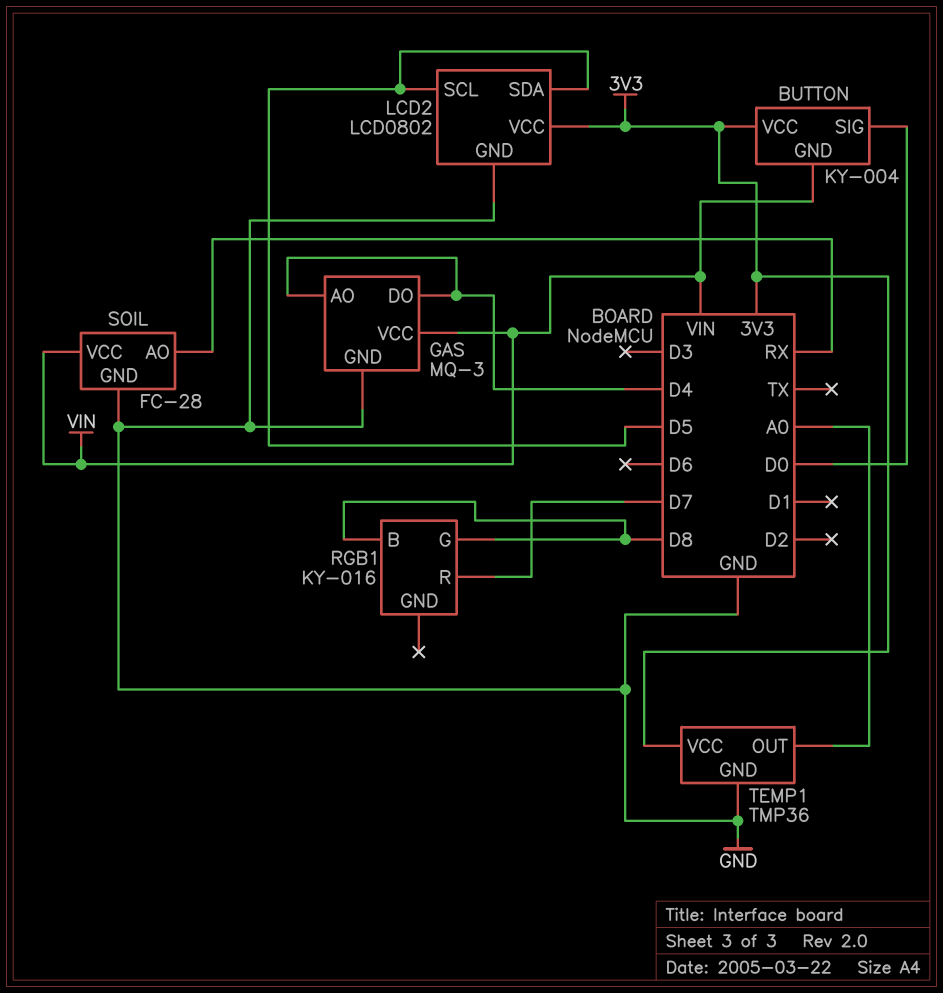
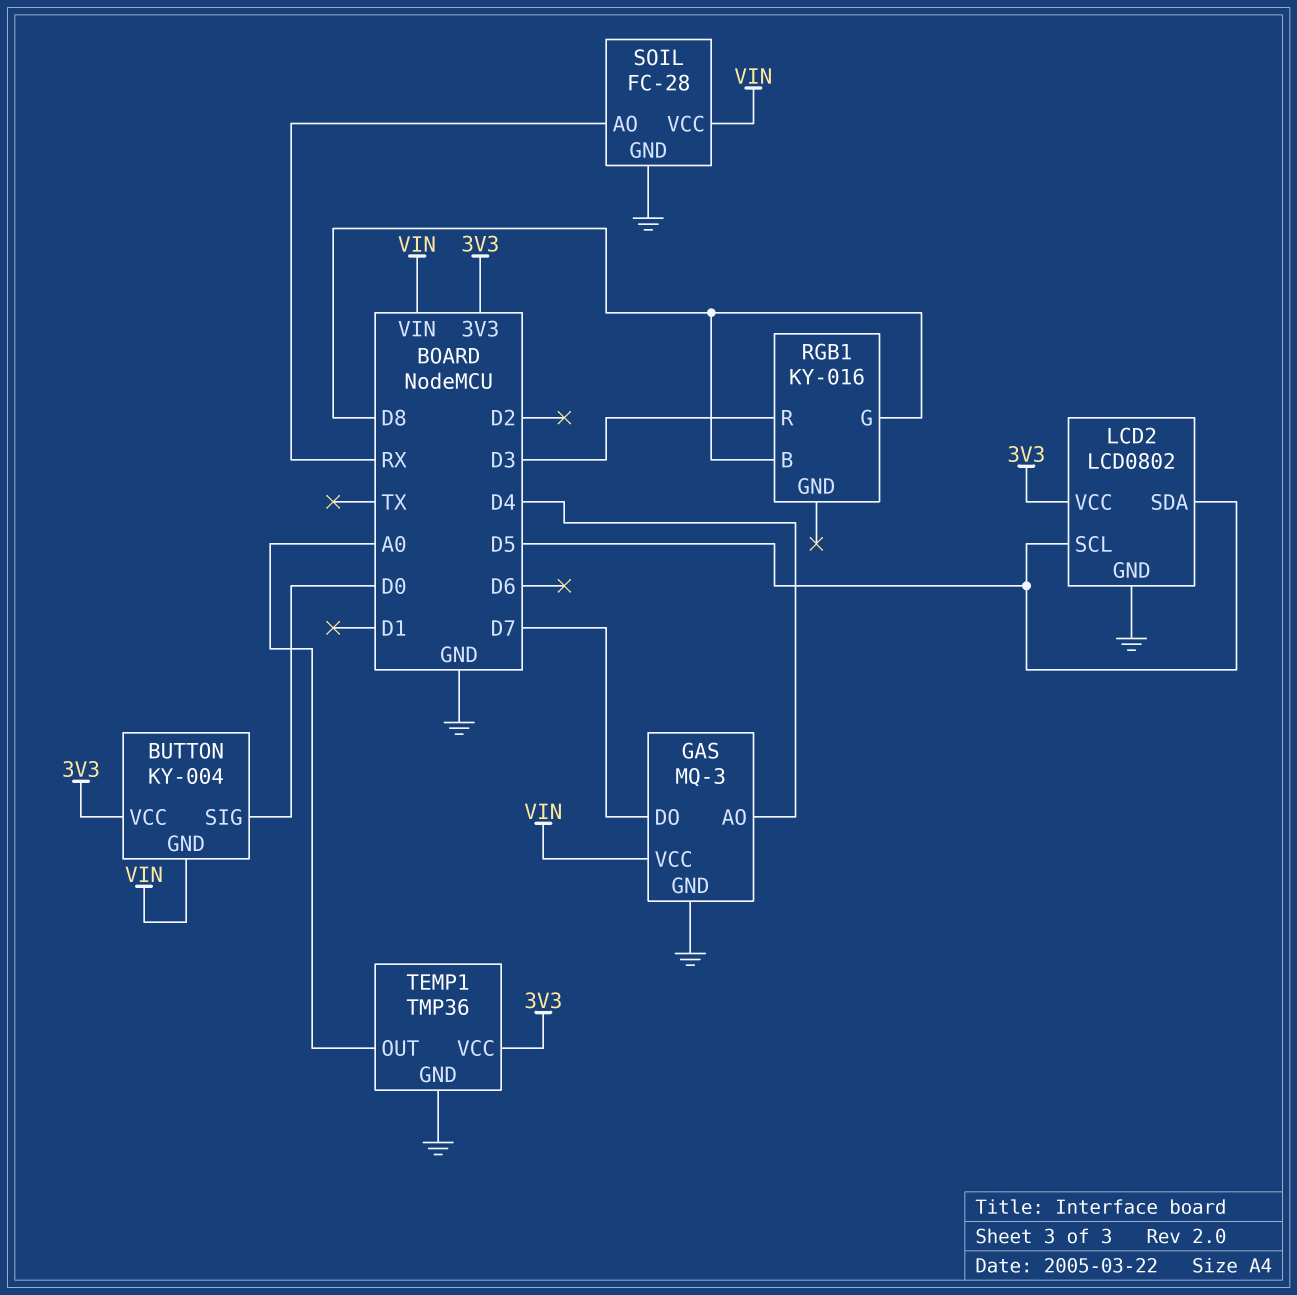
GAS pin DO: D4 -> D7
RGB1 pin R: D7 -> D3

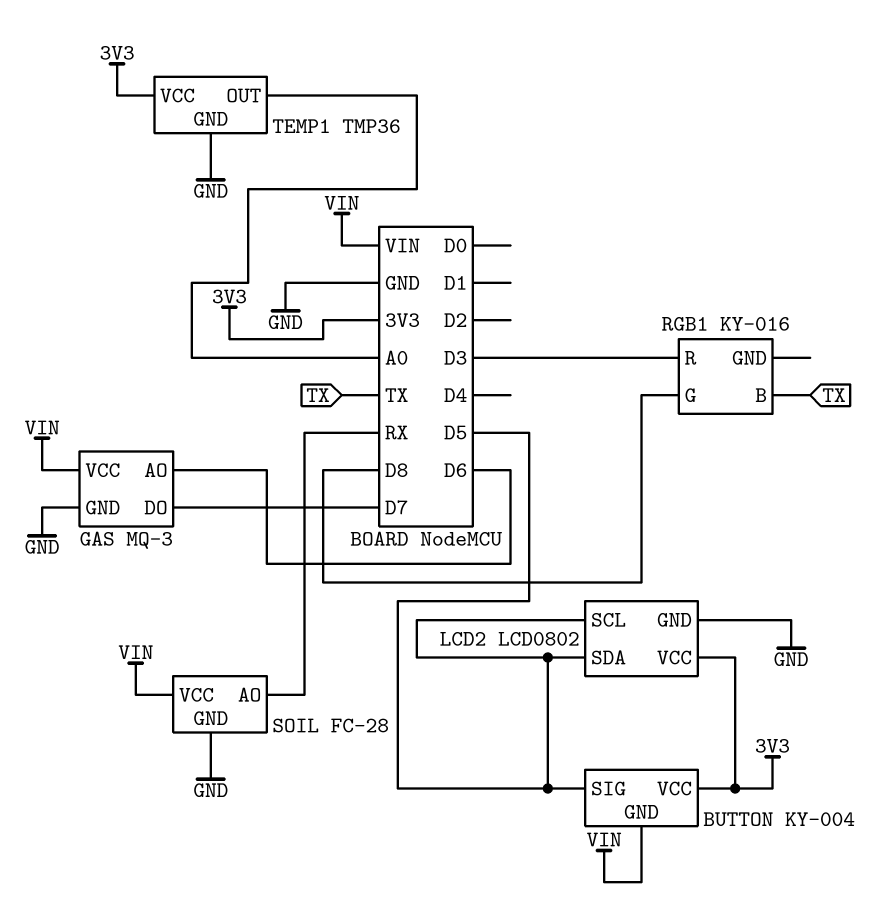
BUTTON pin SIG: D0 -> D5
GAS pin AO: D4 -> D6
RGB1 pin B: D8 -> TX

